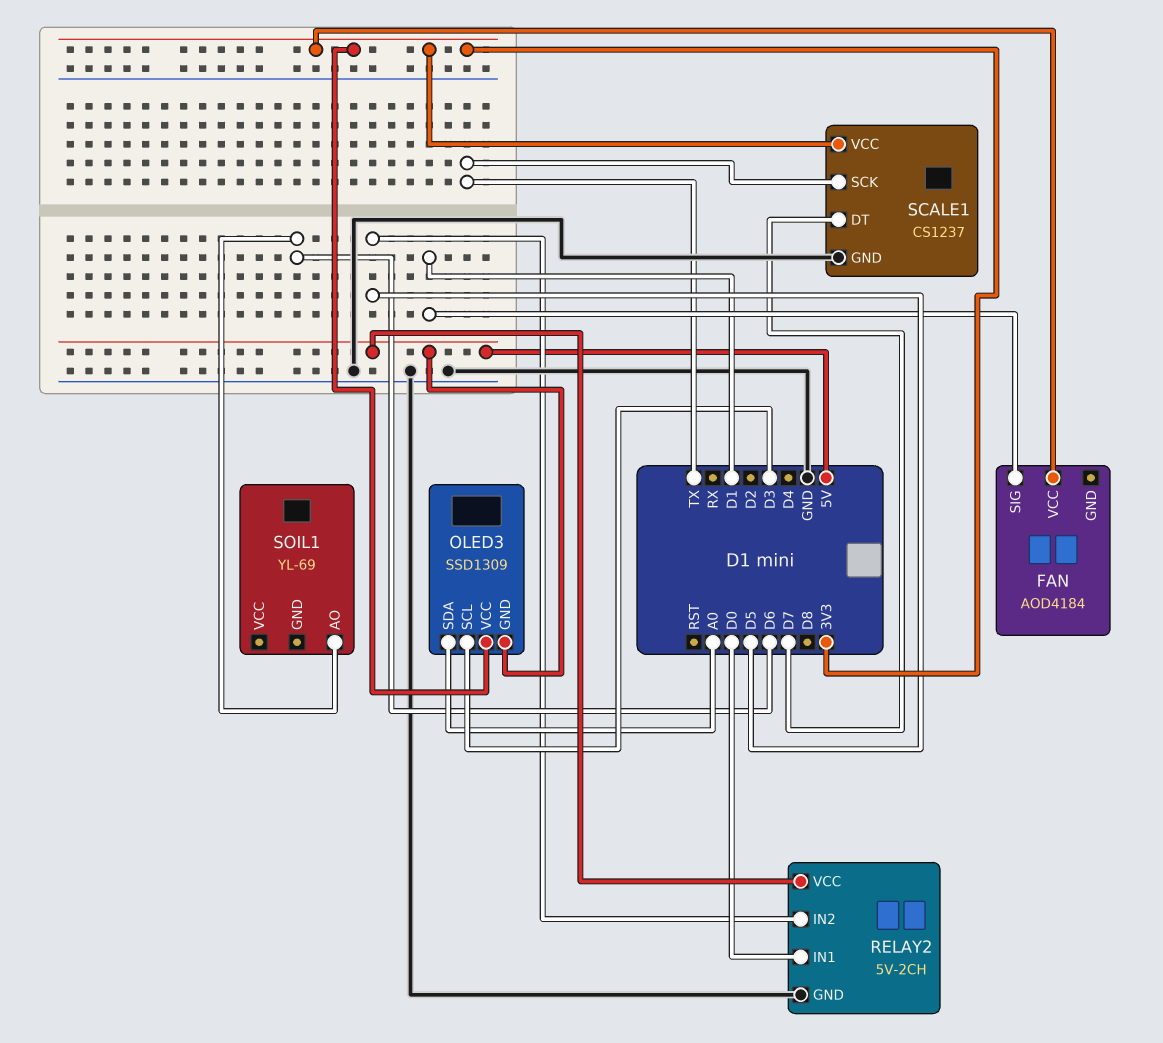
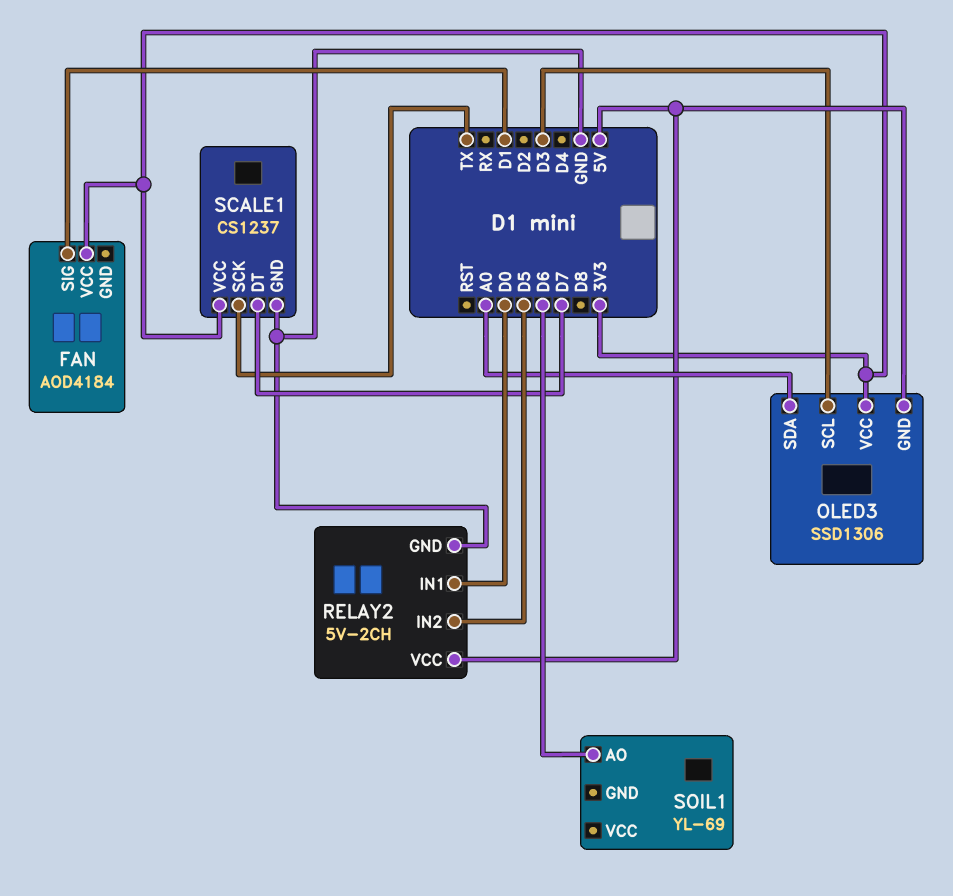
OLED3: SSD1309 -> SSD1306

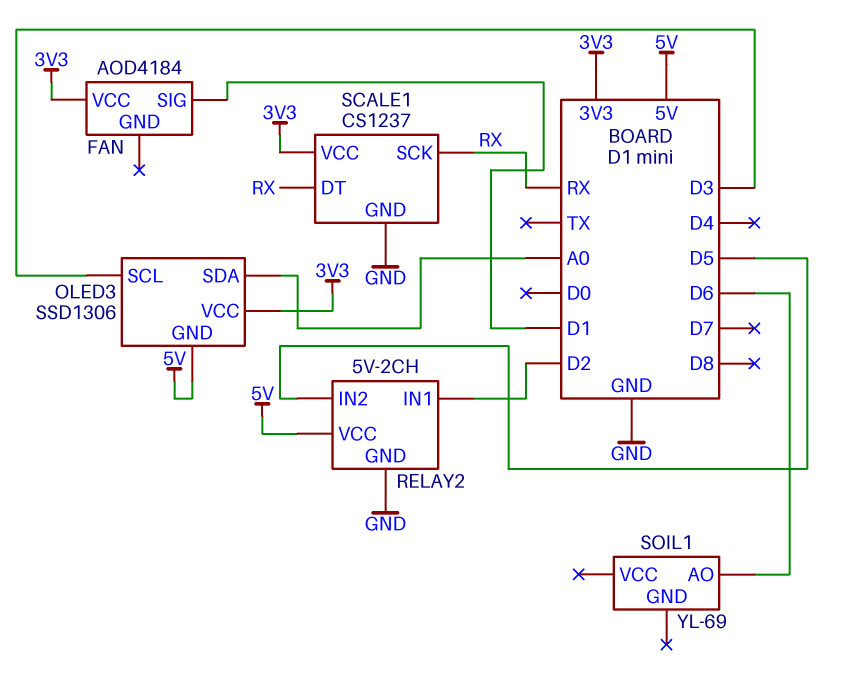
RELAY2 pin IN1: D0 -> D2
SCALE1 pin DT: D7 -> RX
SCALE1 pin SCK: TX -> RX

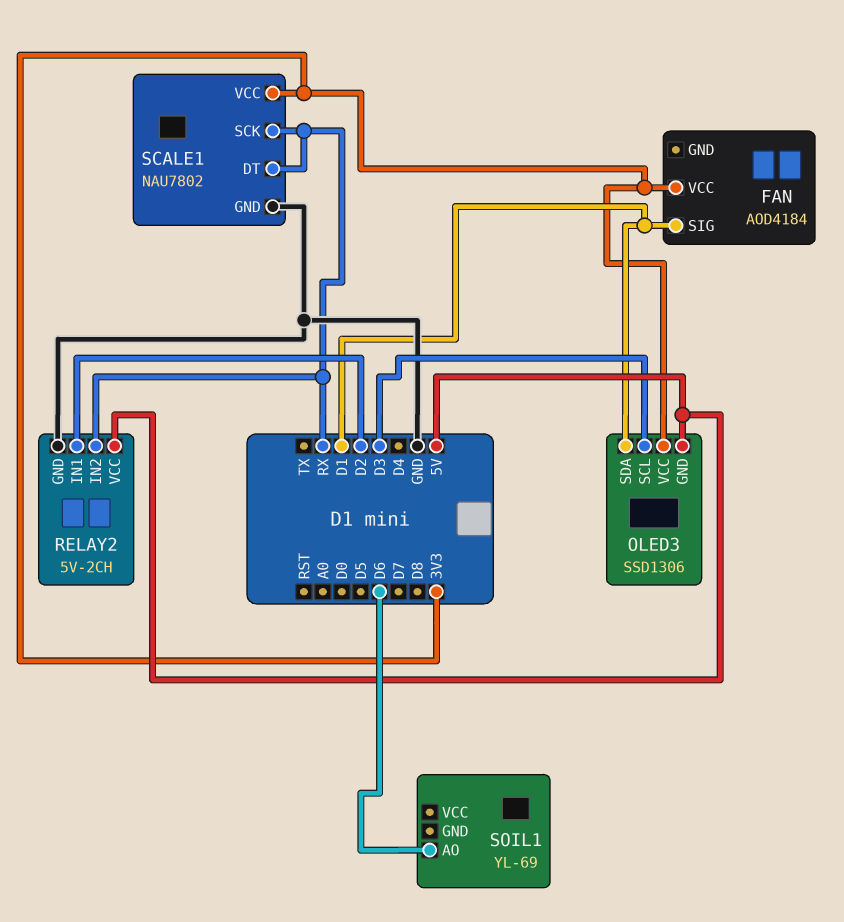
OLED3 pin SDA: A0 -> D1
RELAY2 pin IN2: D5 -> RX
SCALE1: CS1237 -> NAU7802

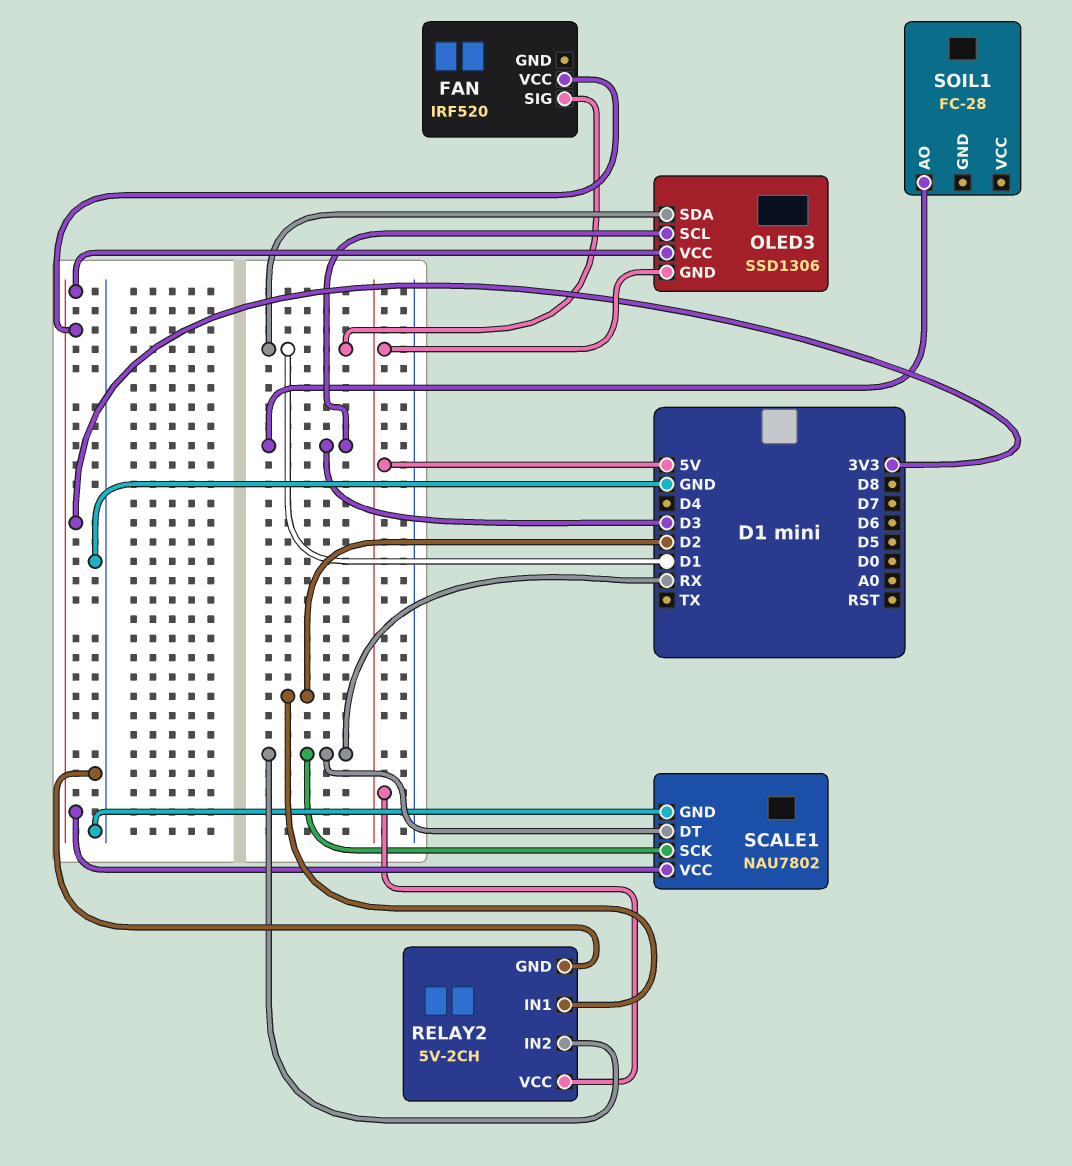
FAN: AOD4184 -> IRF520
SOIL1: YL-69 -> FC-28
SOIL1 pin AO: D6 -> D3

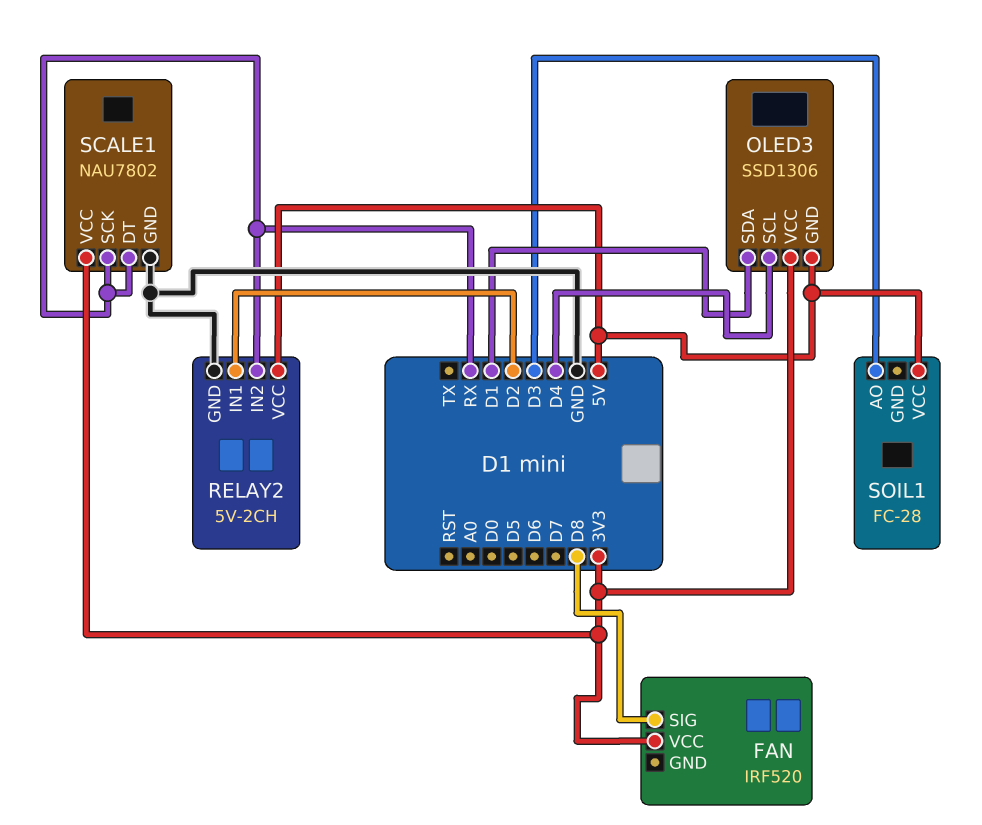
FAN pin SIG: D1 -> D8
OLED3 pin SCL: D3 -> D4
SOIL1 pin VCC: none -> 5V

